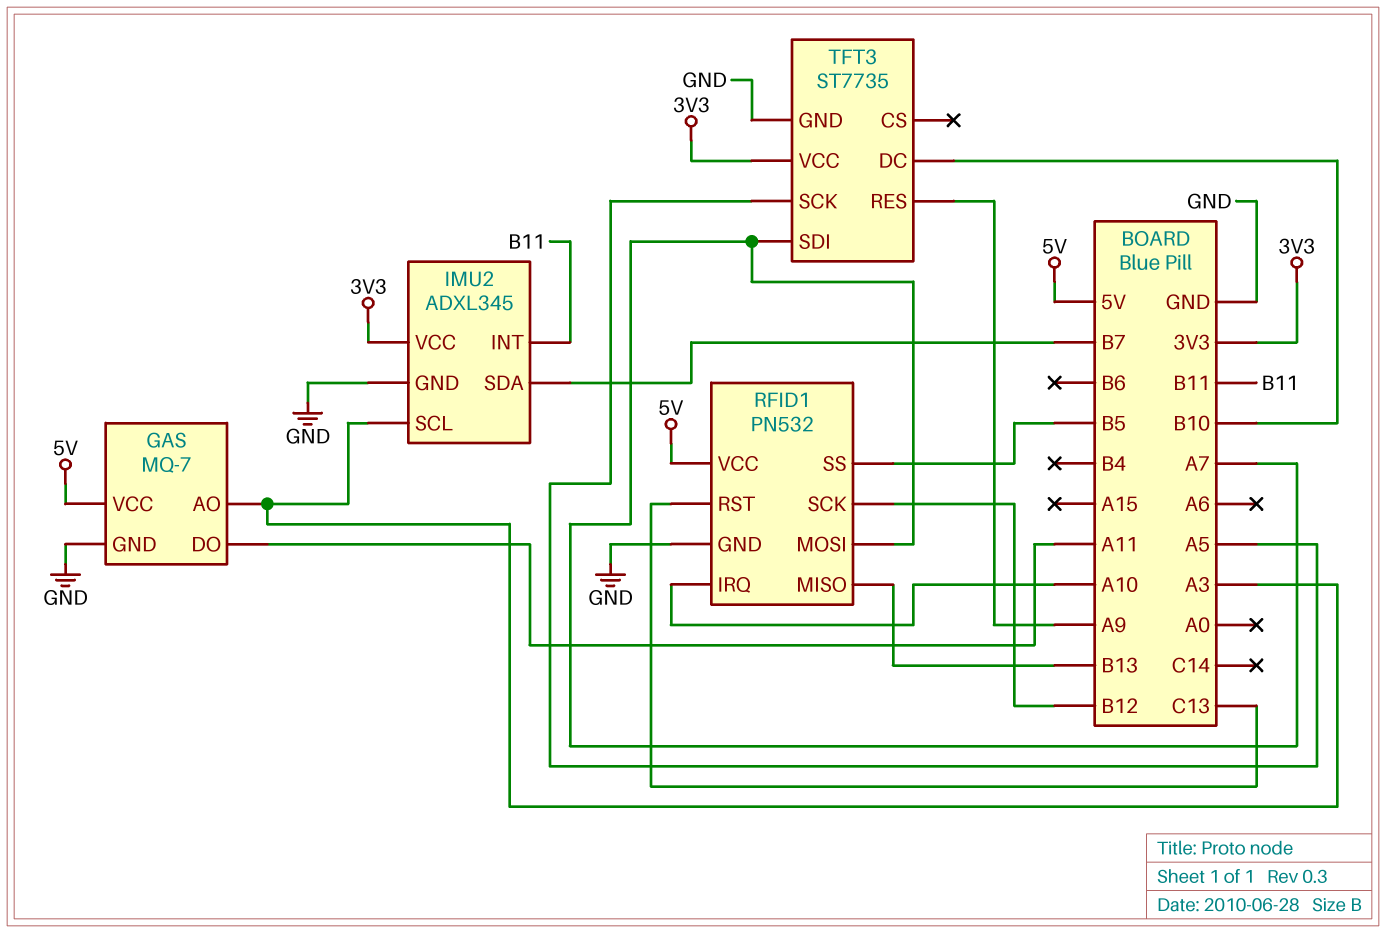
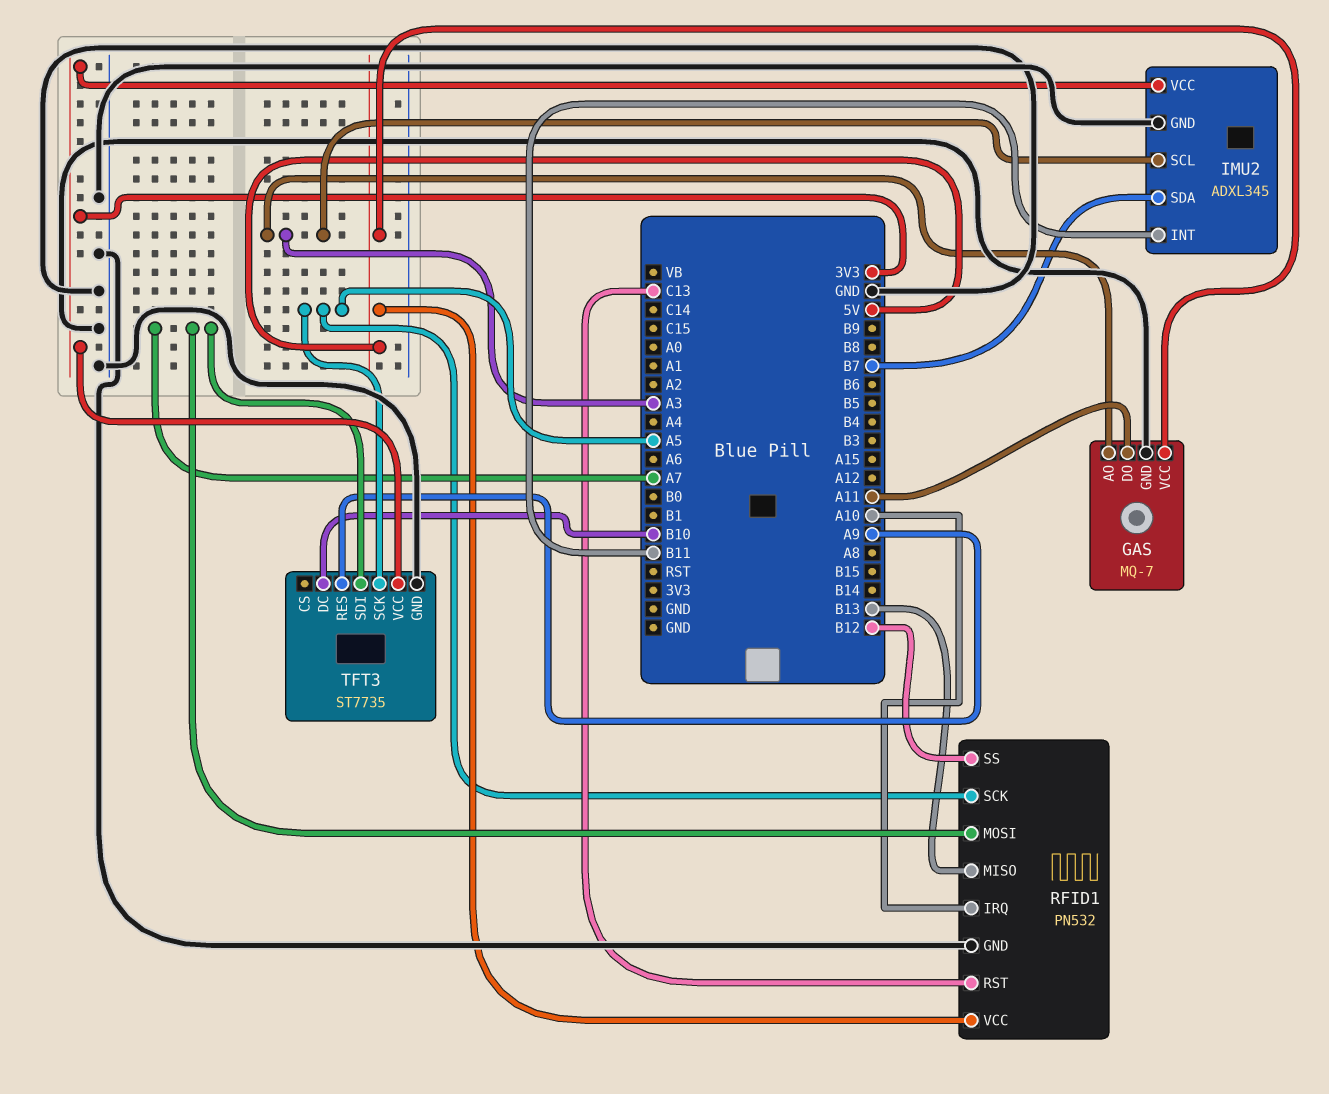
RFID1 pin SCK: B12 -> A5
RFID1 pin SS: B5 -> B12

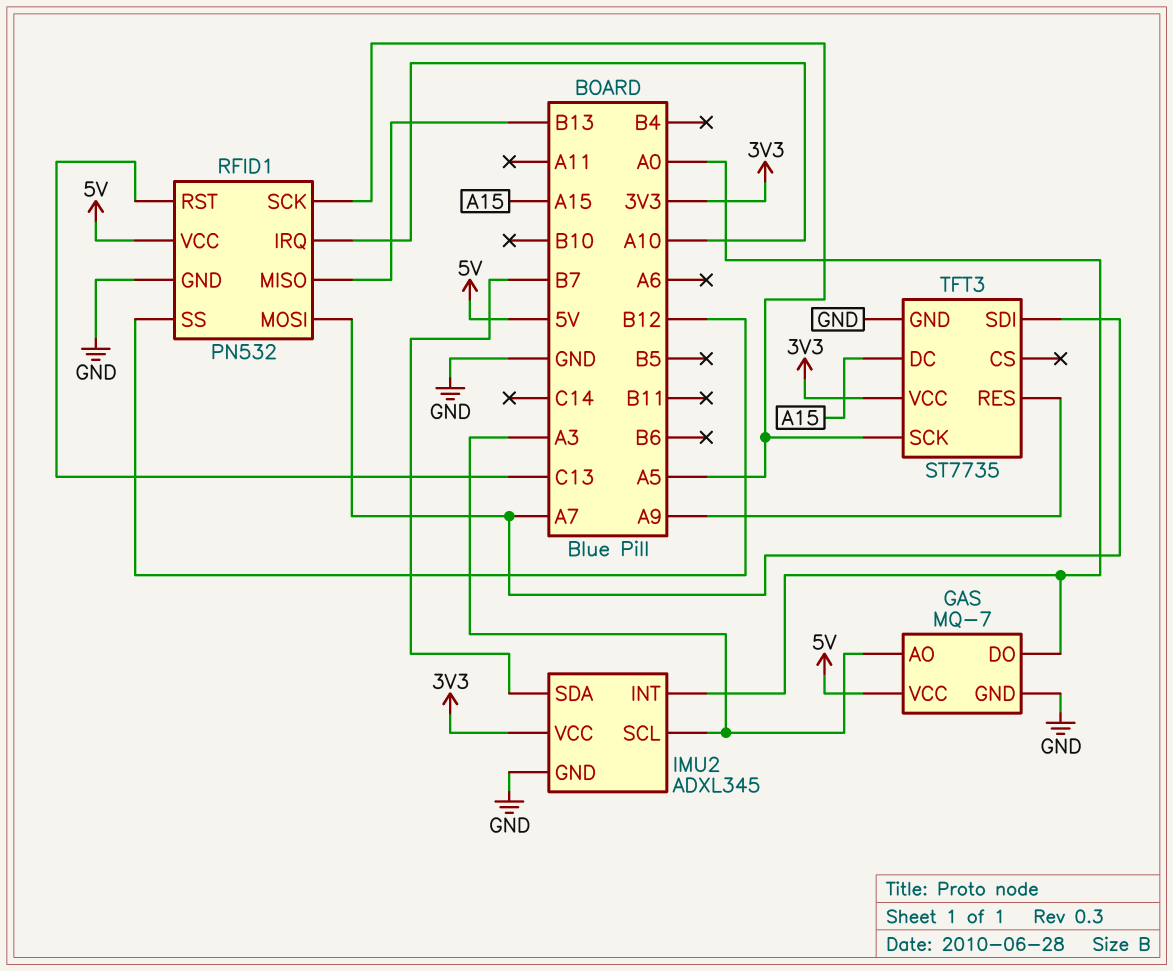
GAS pin DO: A11 -> A0
IMU2 pin INT: B11 -> A0
TFT3 pin DC: B10 -> A15

